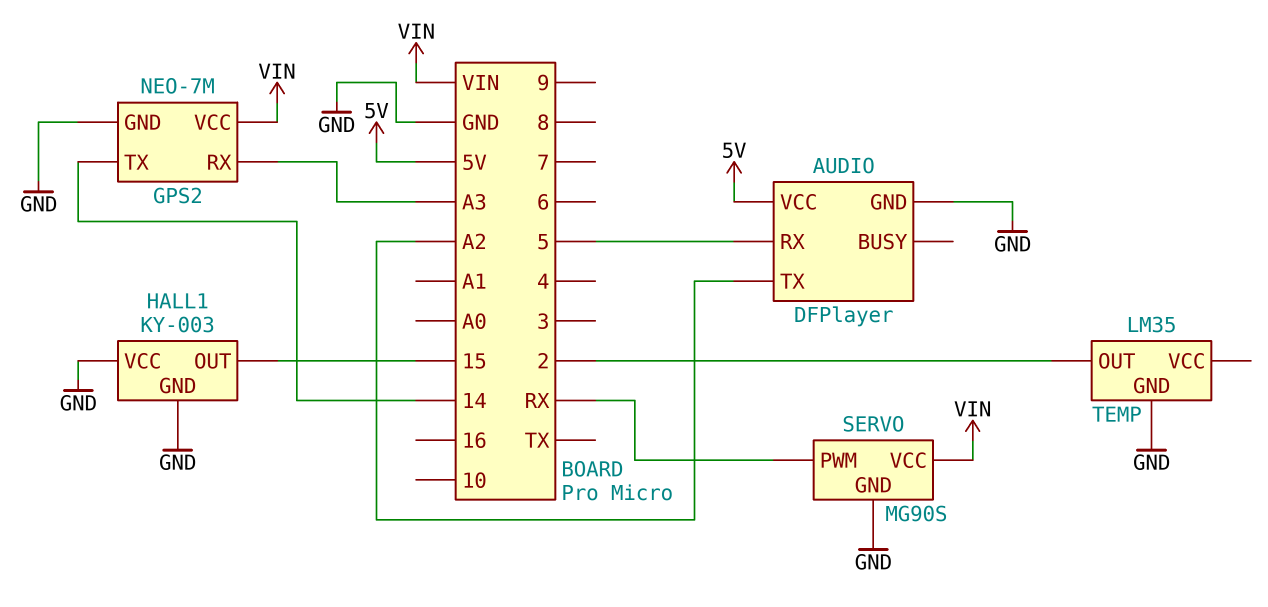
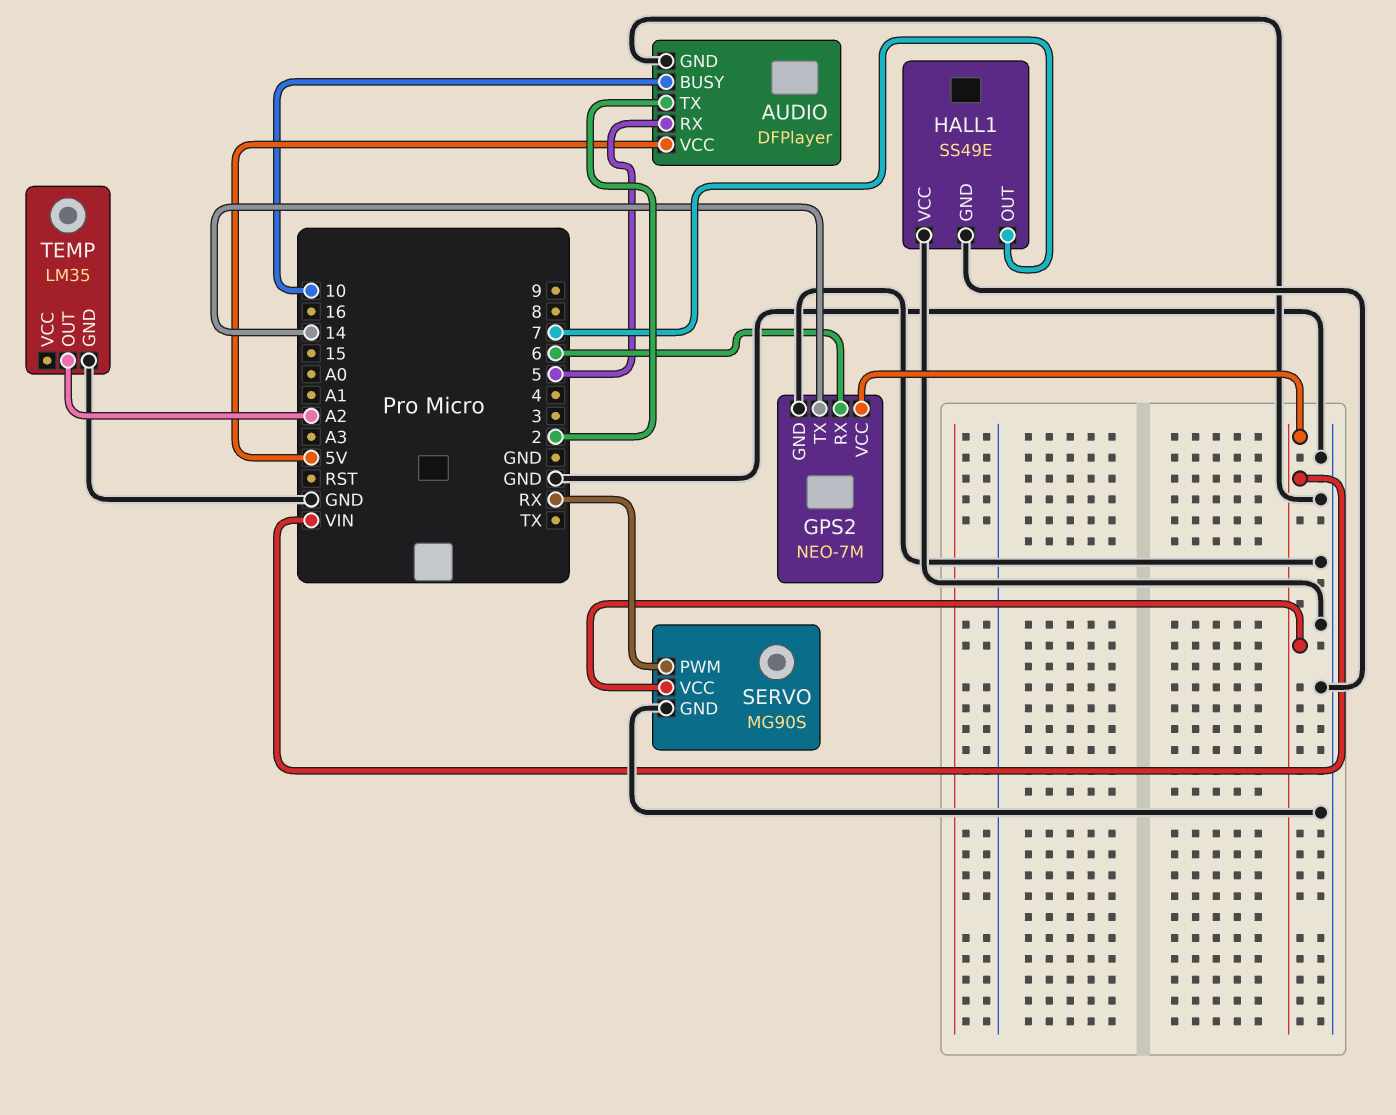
AUDIO pin BUSY: none -> 10
AUDIO pin TX: A2 -> 2
GPS2 pin RX: A3 -> 6
HALL1: KY-003 -> SS49E
HALL1 pin OUT: 15 -> 7
TEMP pin OUT: 2 -> A2

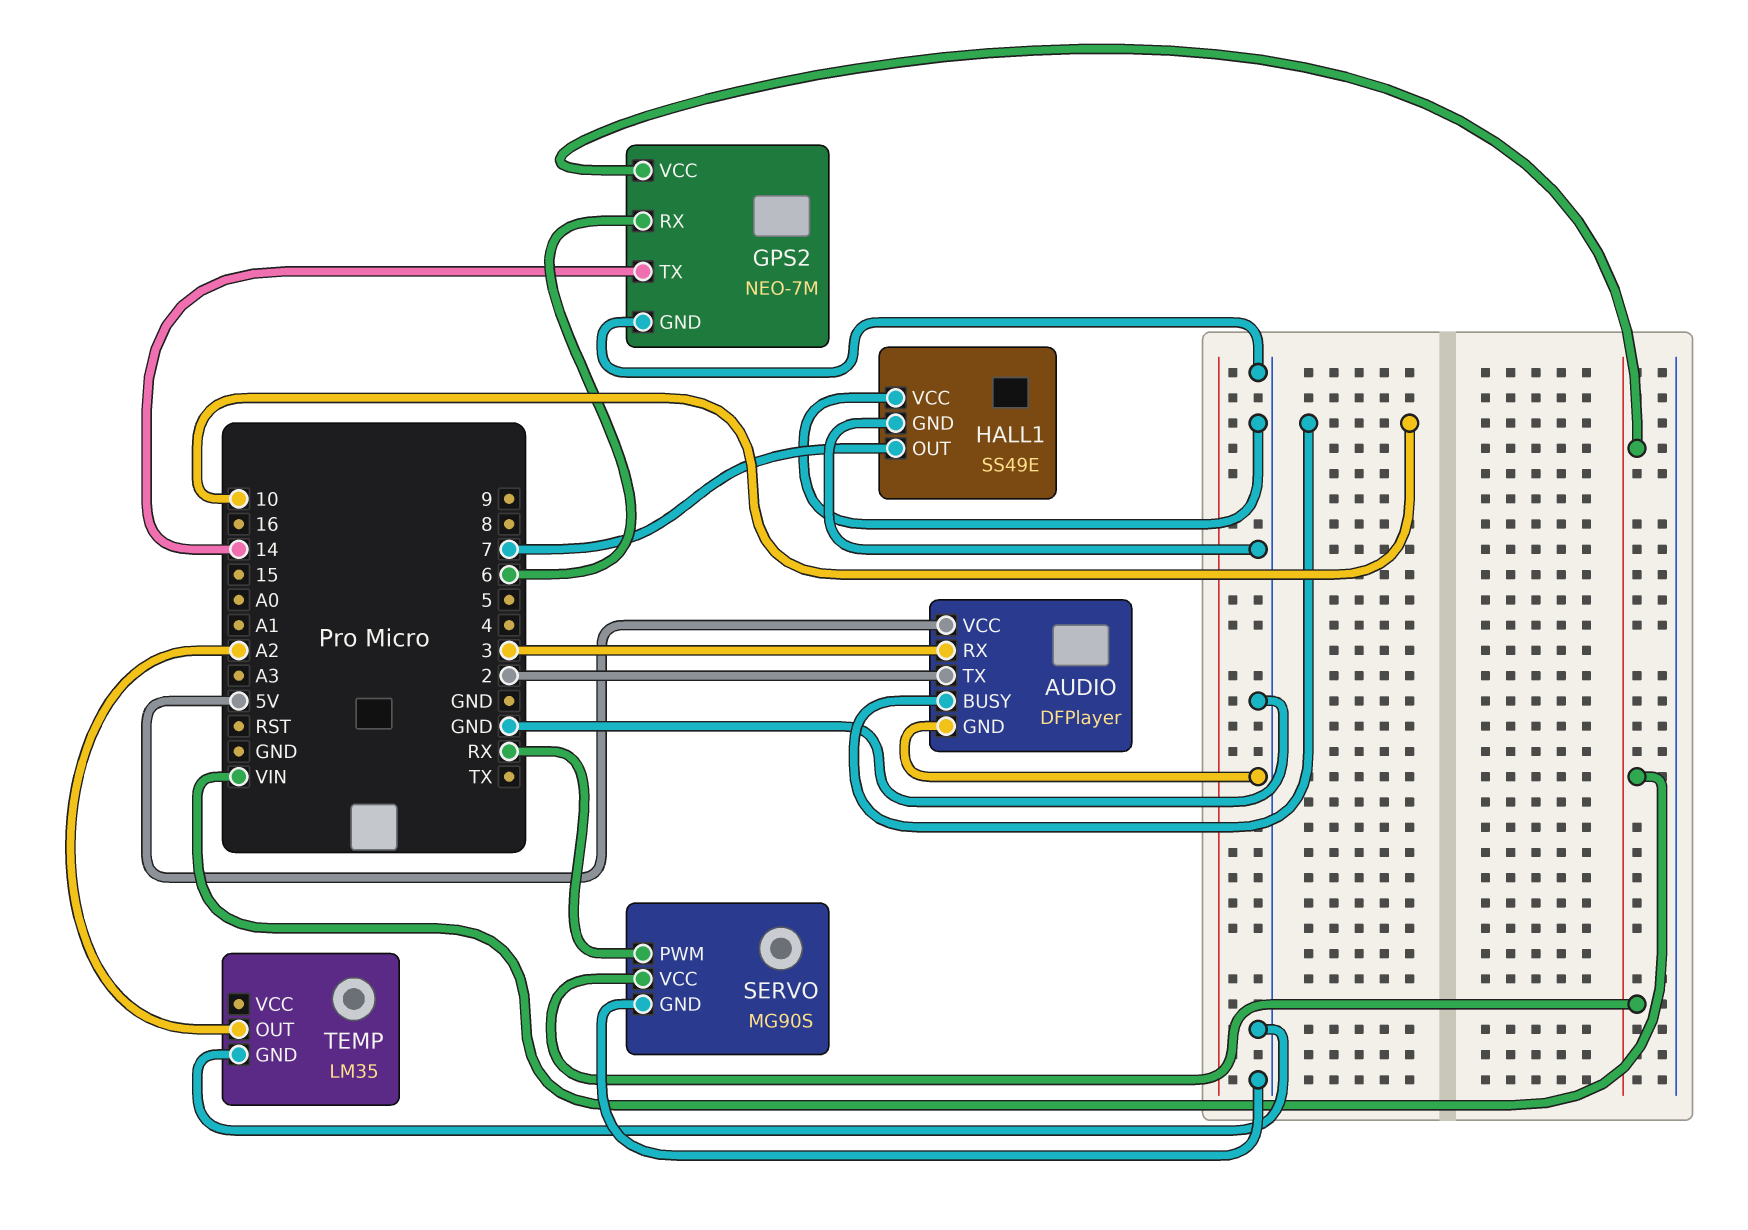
AUDIO pin RX: 5 -> 3

